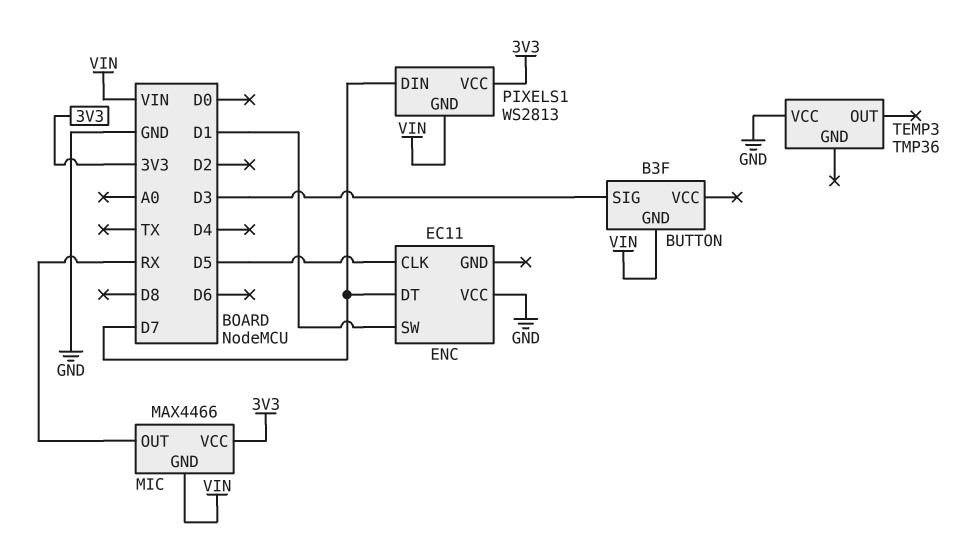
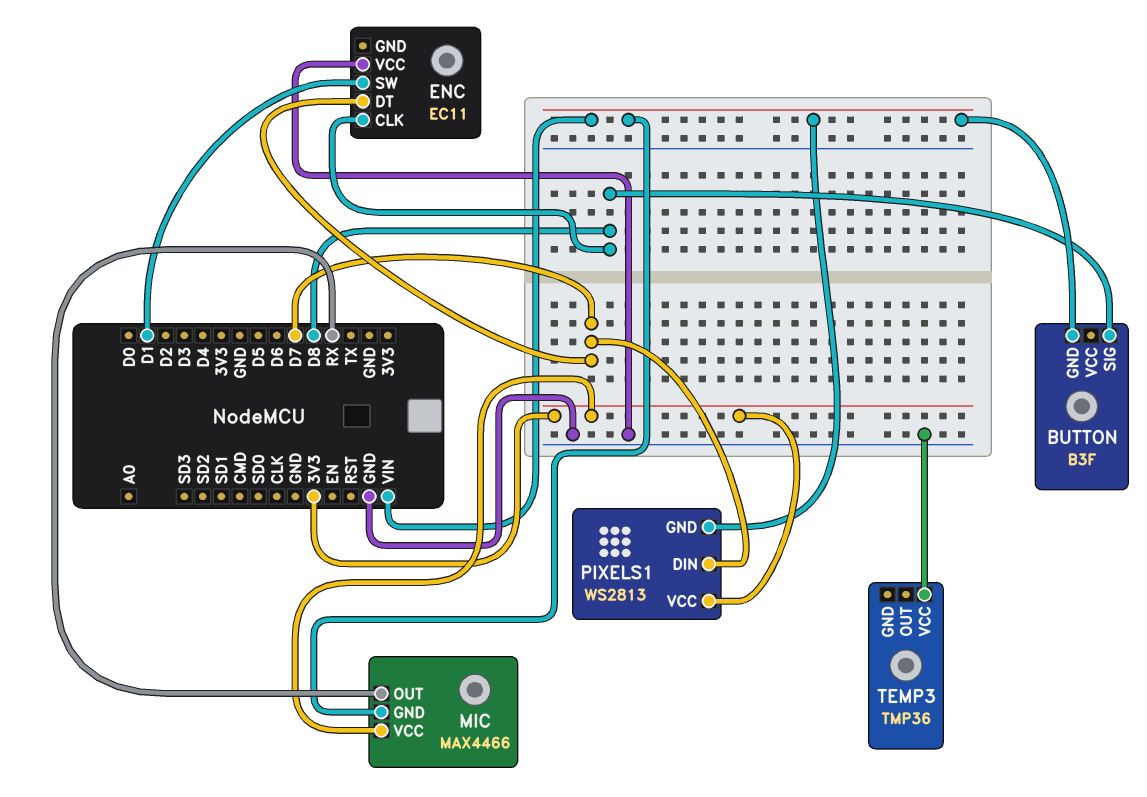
BUTTON pin SIG: D3 -> D8
ENC pin CLK: D5 -> D8

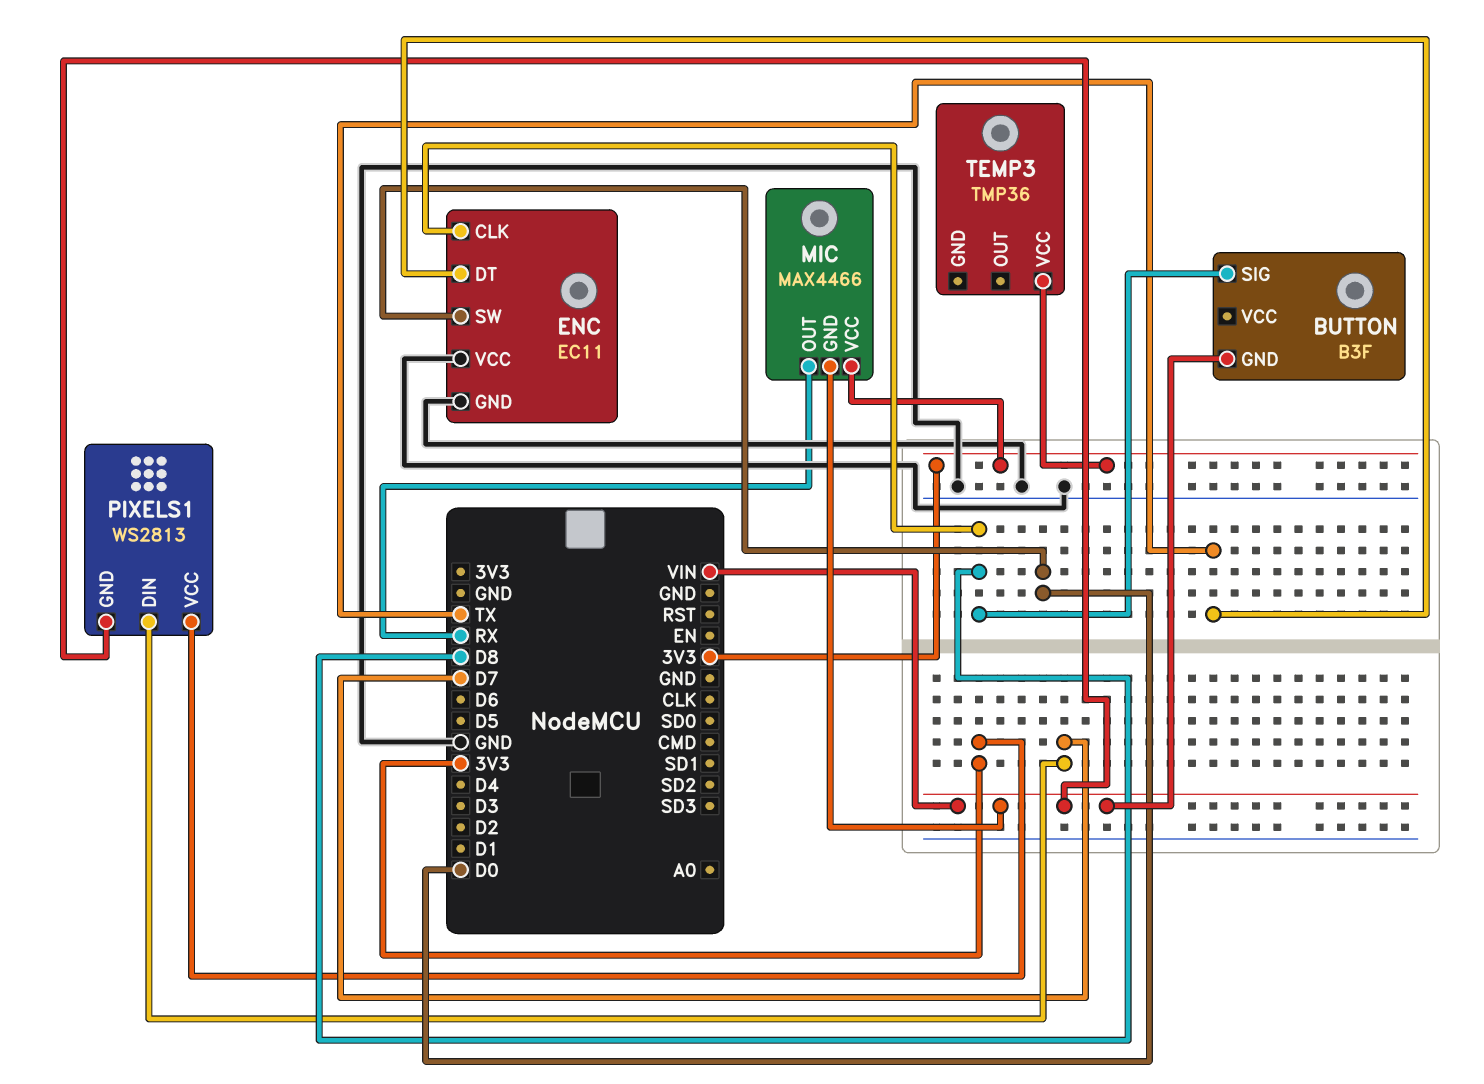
ENC pin DT: D7 -> TX
ENC pin GND: none -> GND
ENC pin SW: D1 -> D0
TEMP3 pin VCC: GND -> 3V3

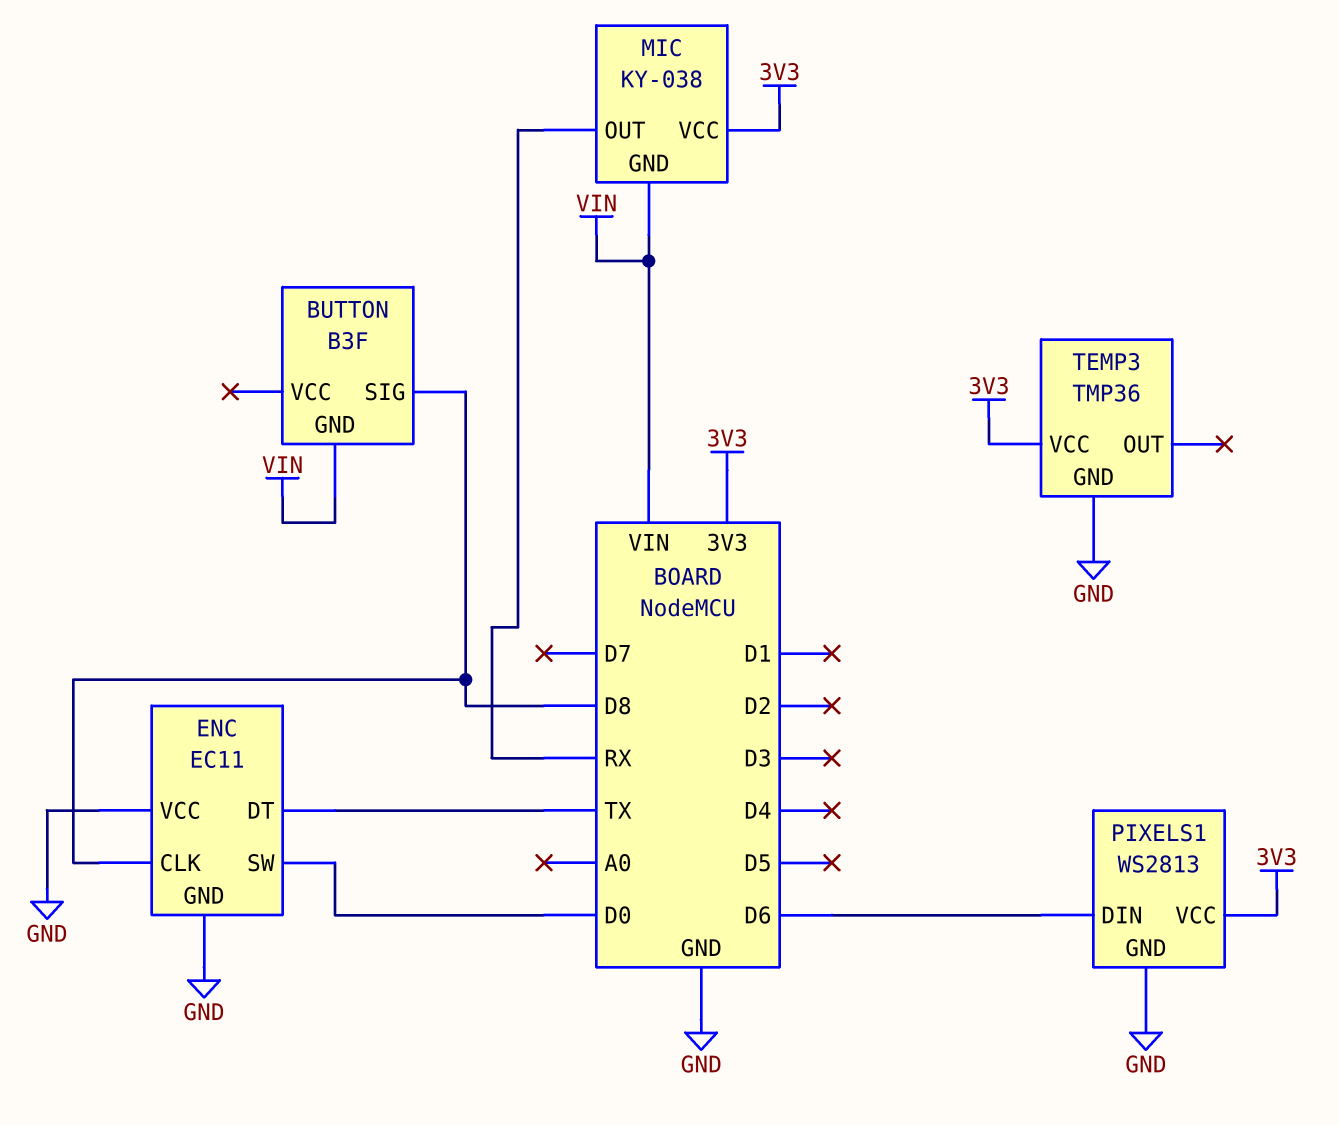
MIC: MAX4466 -> KY-038
PIXELS1 pin DIN: D7 -> D6
PIXELS1 pin GND: VIN -> GND
TEMP3 pin GND: none -> GND

